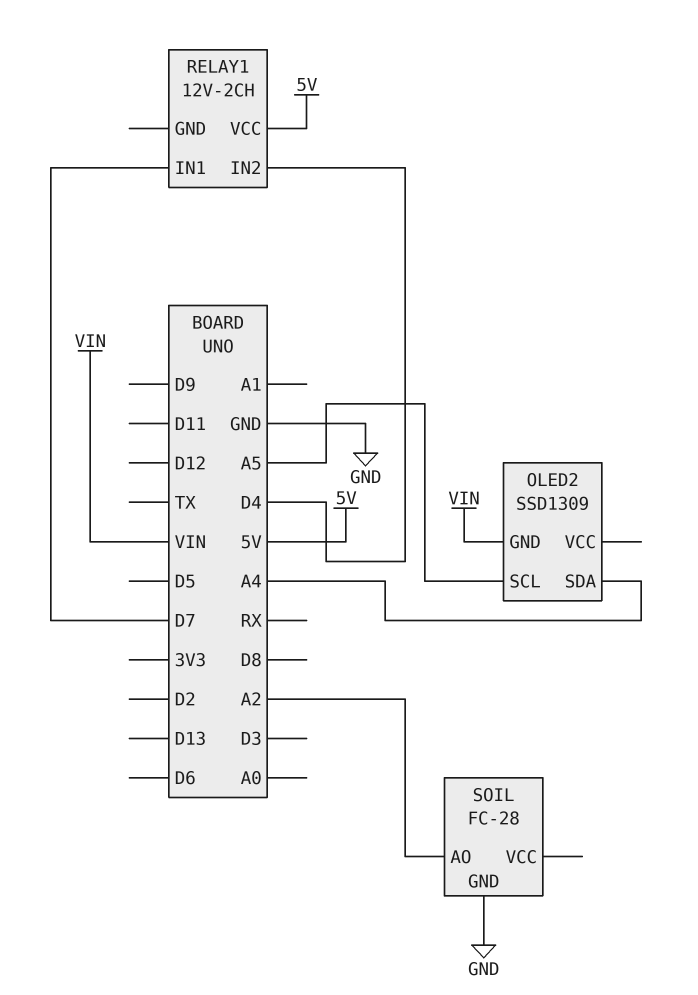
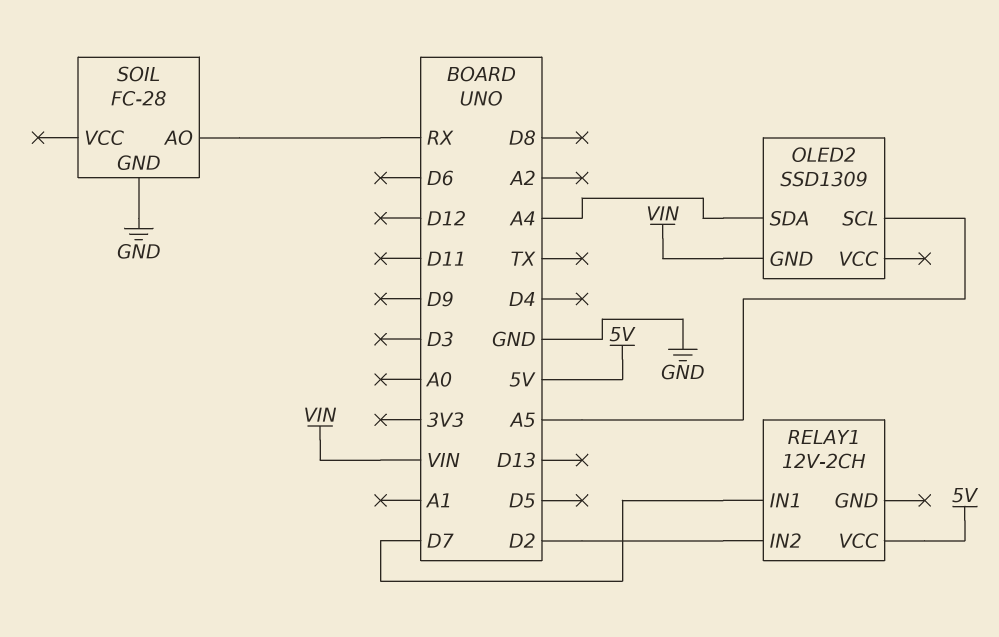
RELAY1 pin IN2: D4 -> D2
SOIL pin AO: A2 -> RX

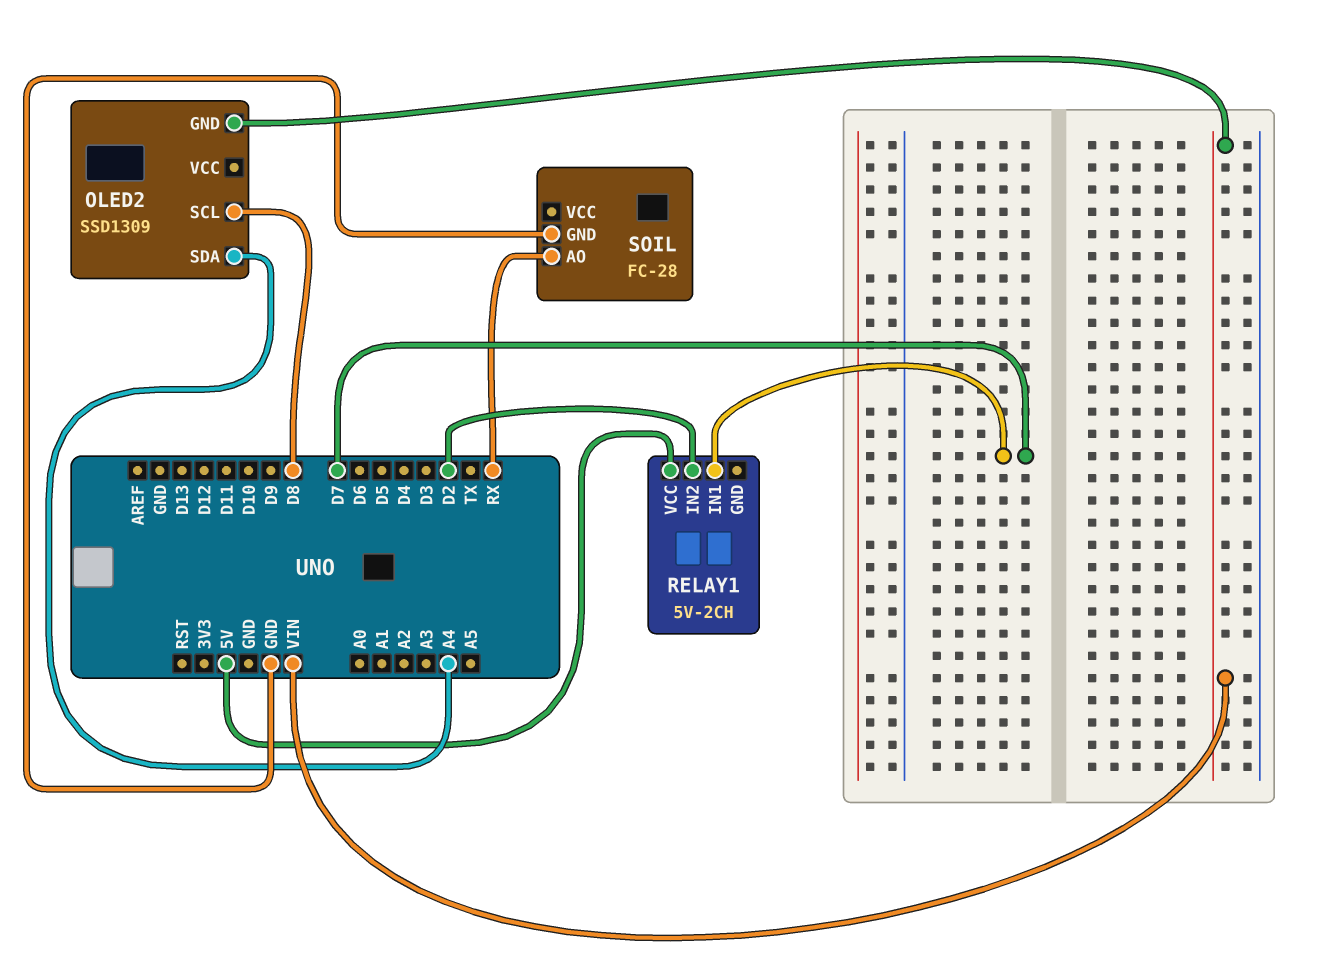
OLED2 pin SCL: A5 -> D8
RELAY1: 12V-2CH -> 5V-2CH

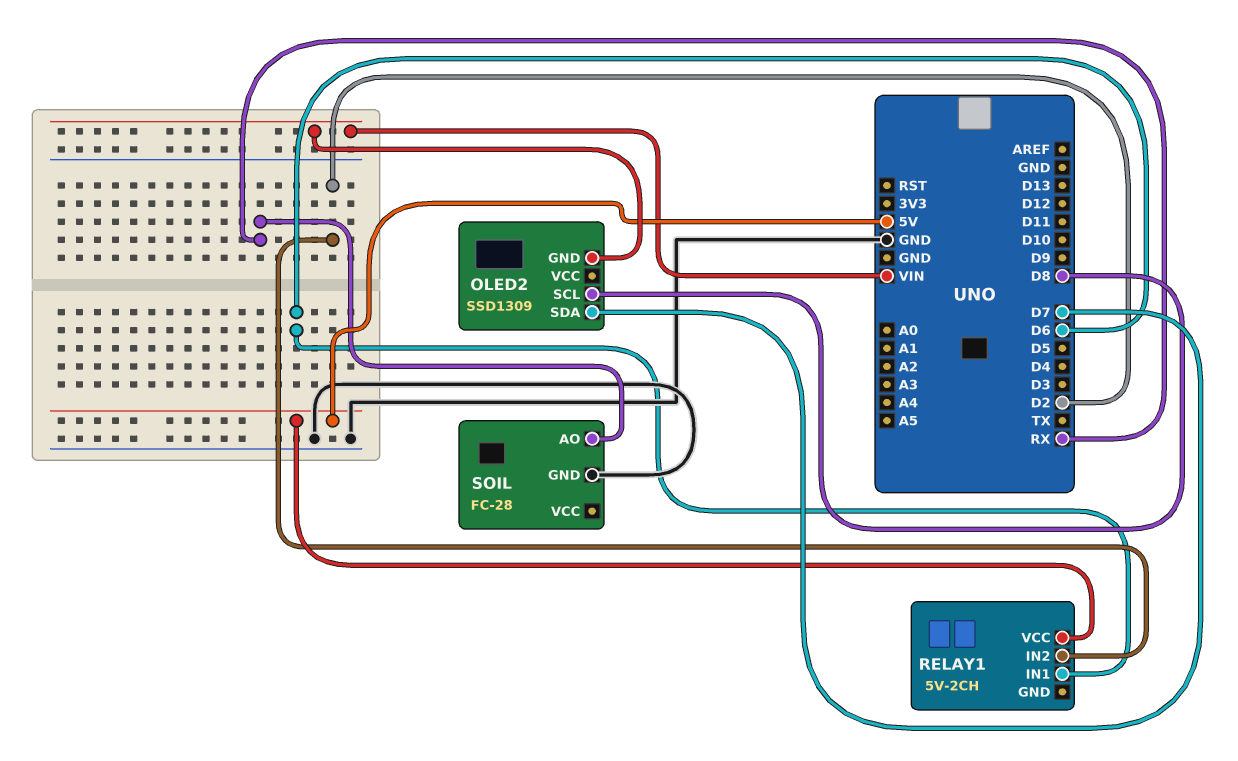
OLED2 pin SDA: A4 -> D7
RELAY1 pin IN1: D7 -> D6

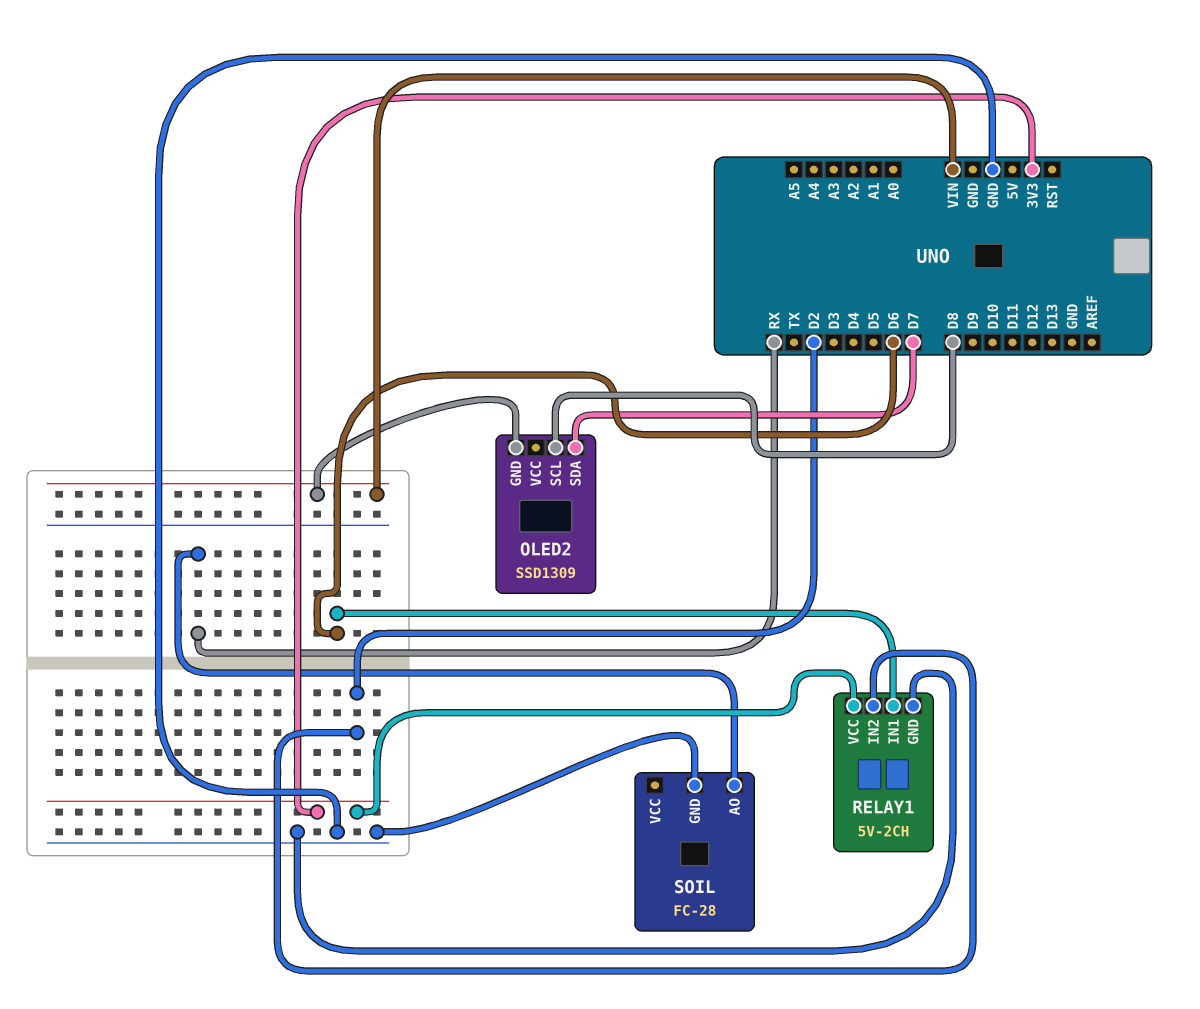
RELAY1 pin GND: none -> GND
RELAY1 pin VCC: 5V -> 3V3

